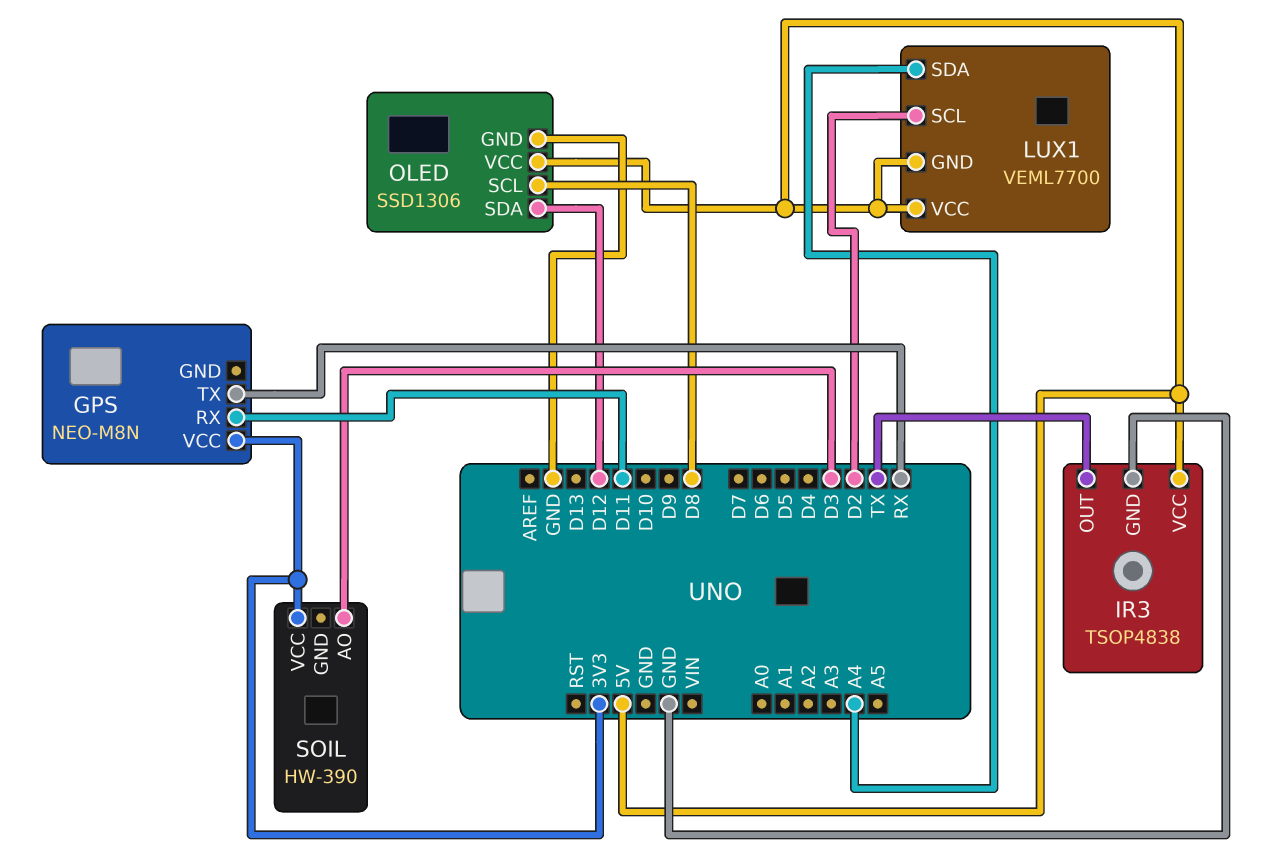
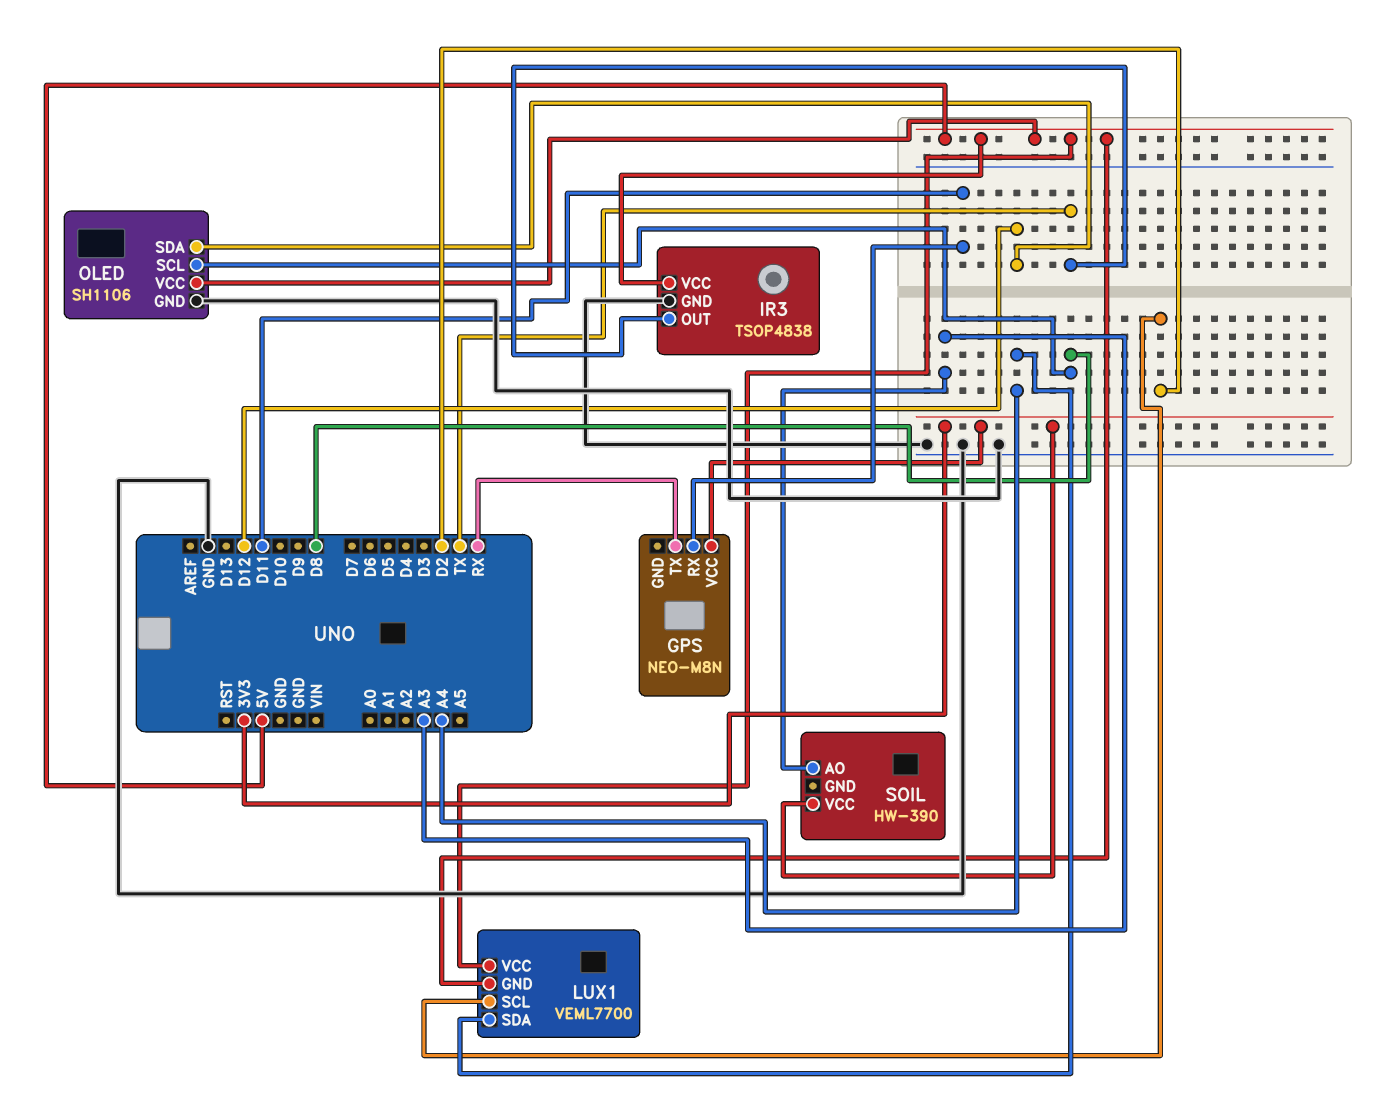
OLED: SSD1306 -> SH1106
SOIL pin AO: D3 -> A3

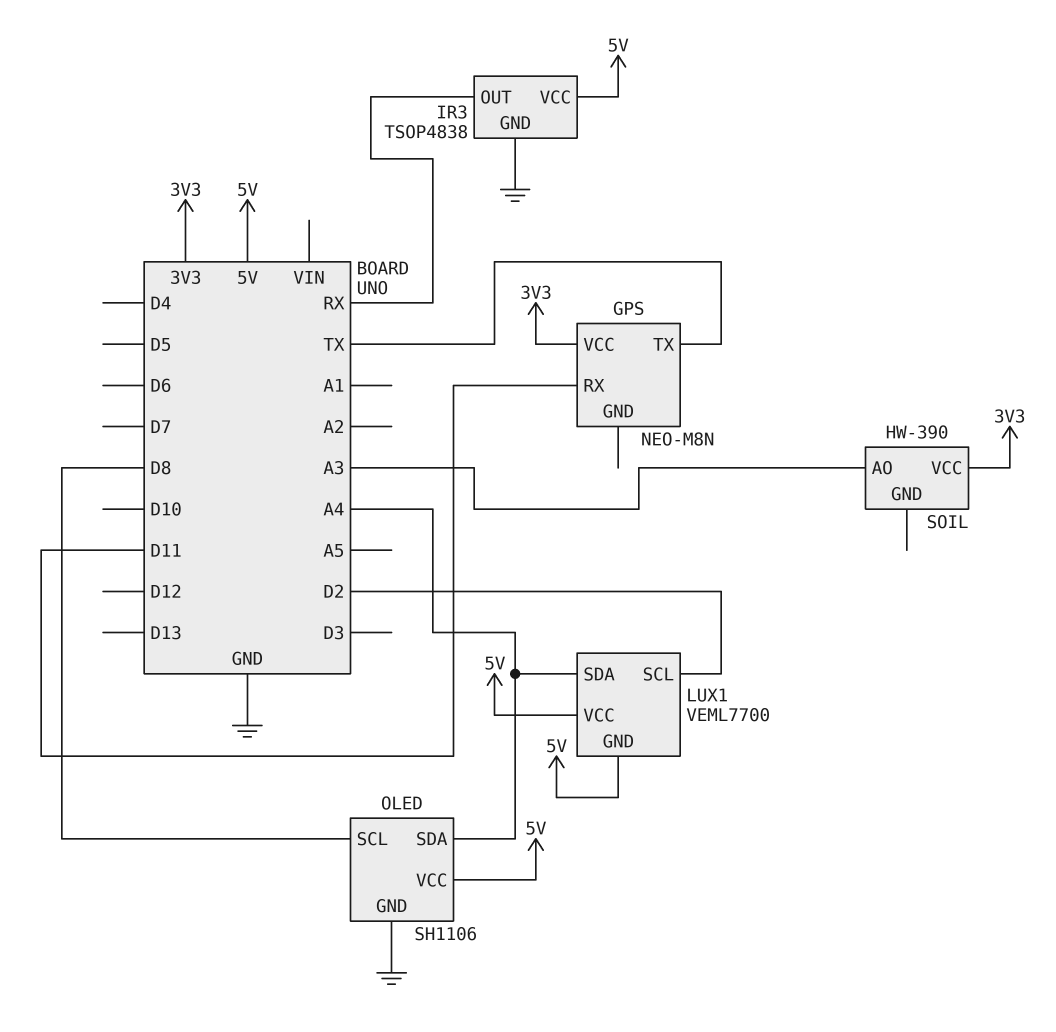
GPS pin TX: RX -> TX
IR3 pin OUT: TX -> RX
OLED pin SDA: D12 -> A4

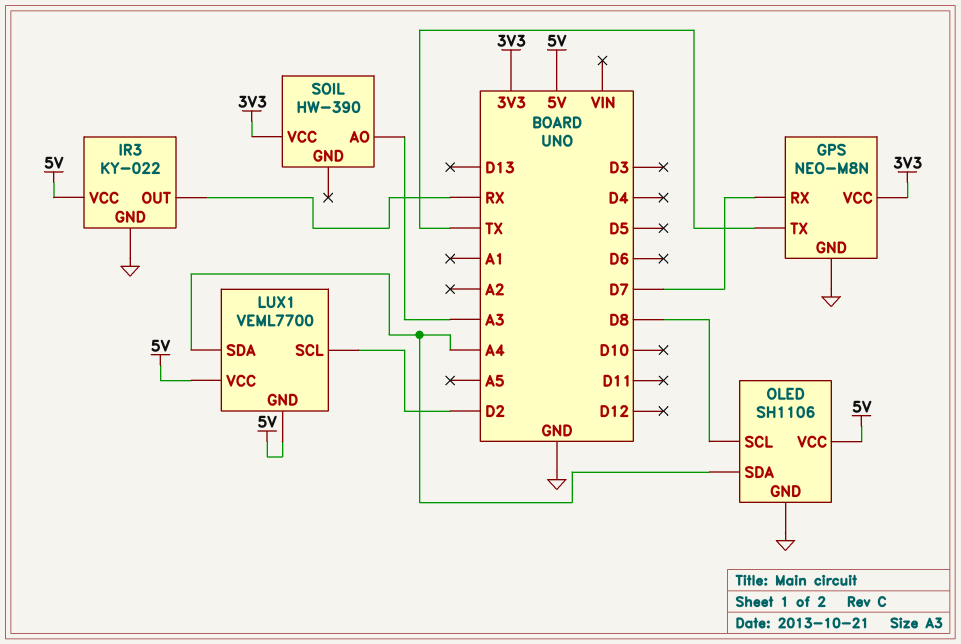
GPS pin GND: none -> GND
GPS pin RX: D11 -> D7
IR3: TSOP4838 -> KY-022

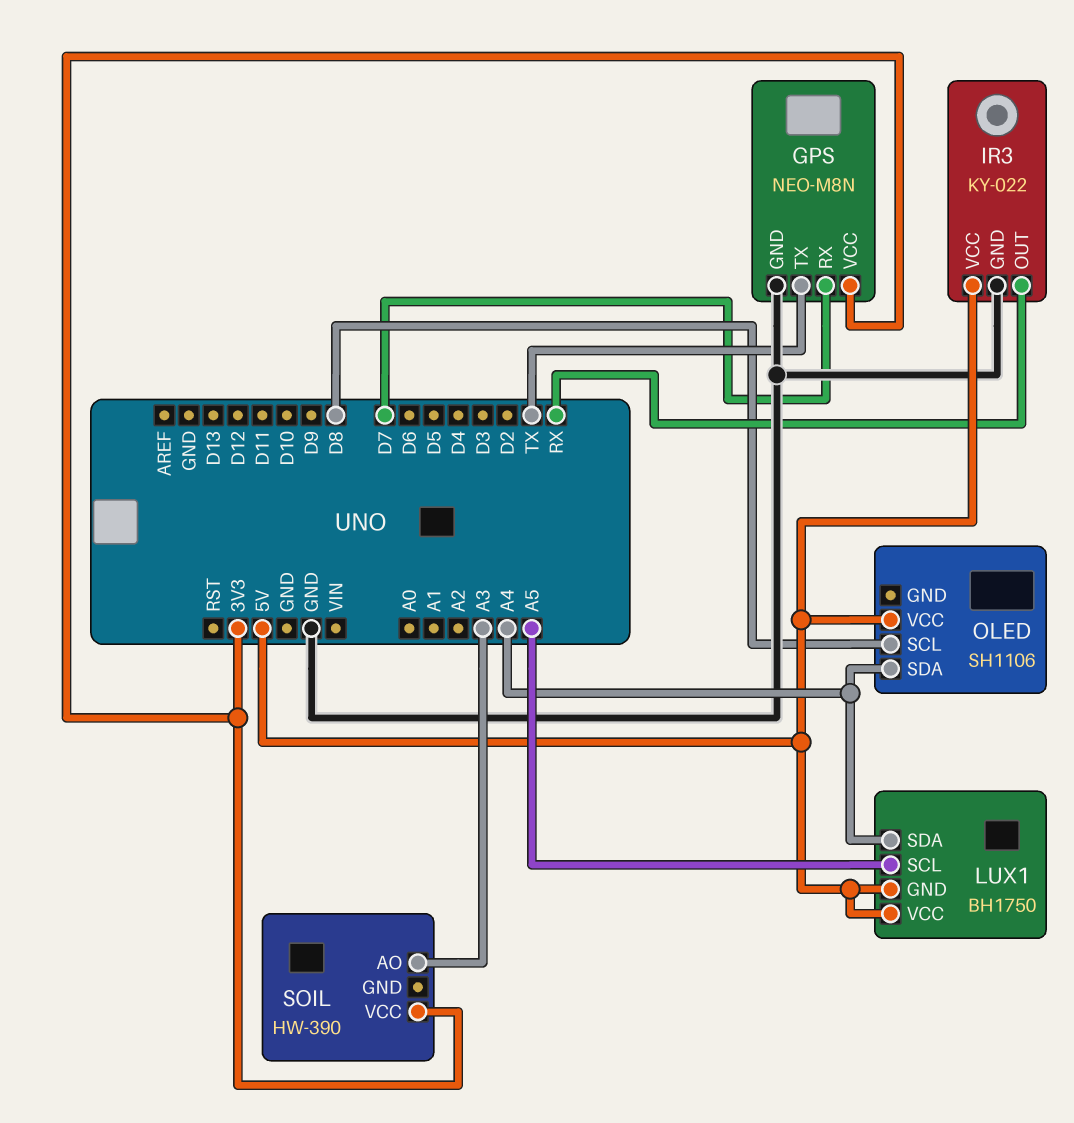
LUX1: VEML7700 -> BH1750
LUX1 pin SCL: D2 -> A5
OLED pin GND: GND -> none

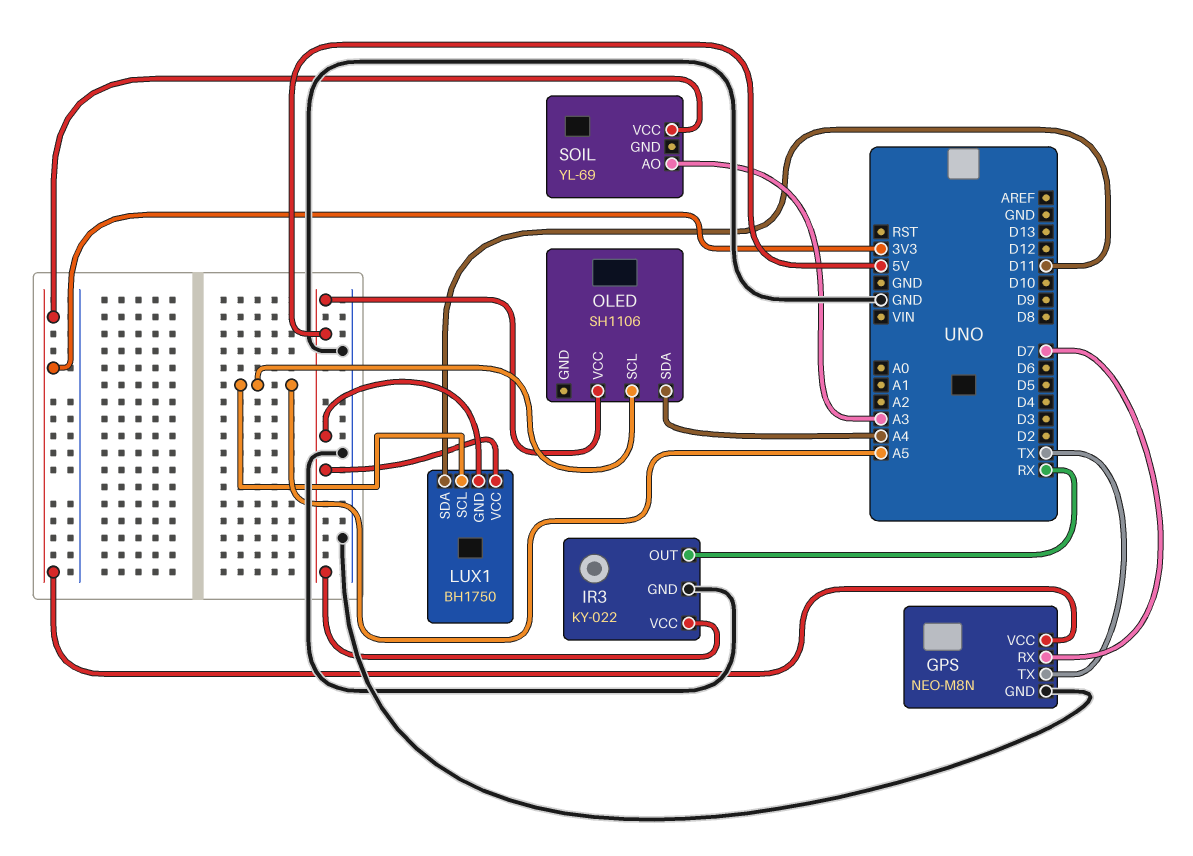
LUX1 pin SDA: A4 -> D11
OLED pin SCL: D8 -> A5
SOIL: HW-390 -> YL-69

